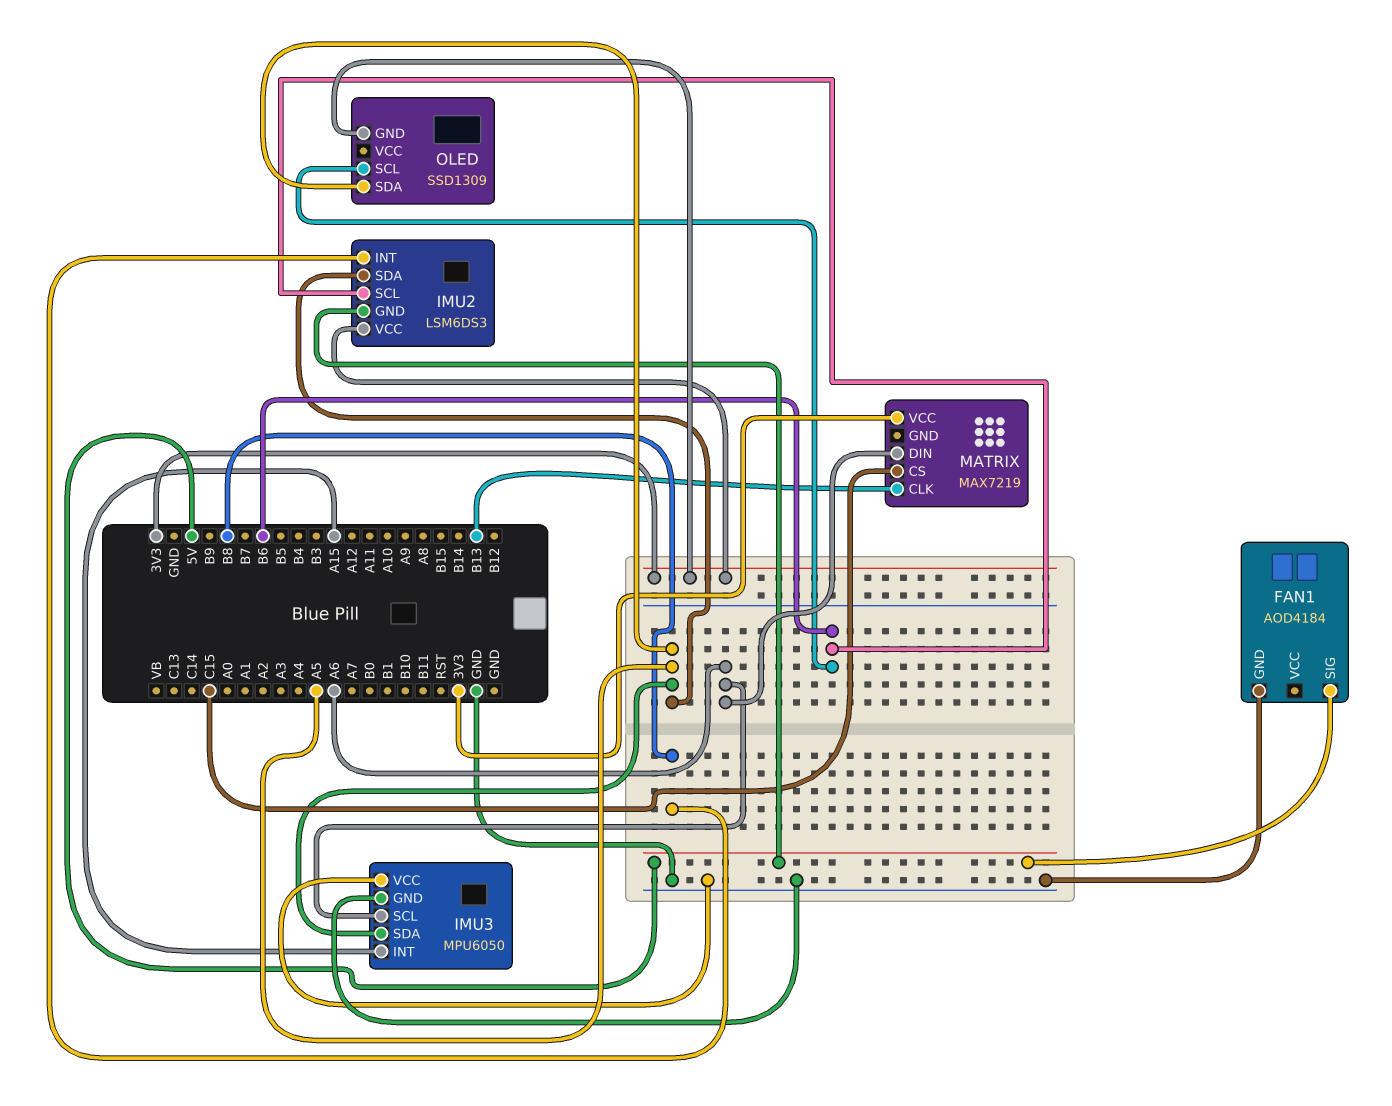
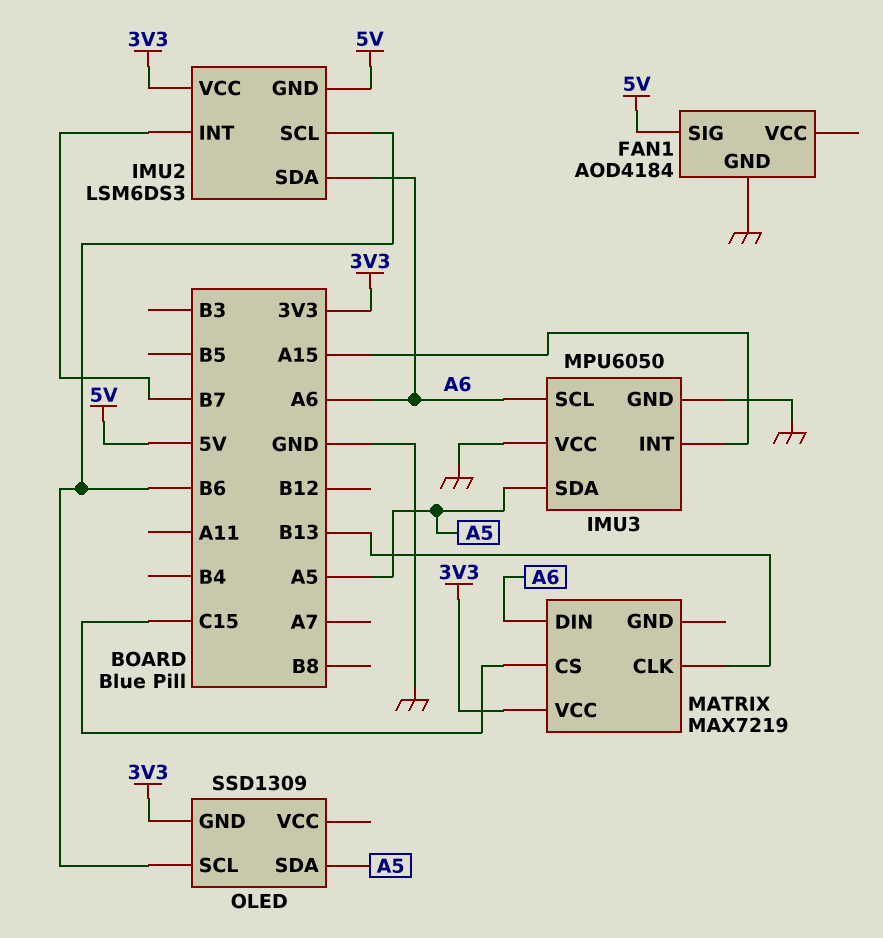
IMU2 pin INT: B8 -> B7
IMU2 pin SDA: A5 -> A6

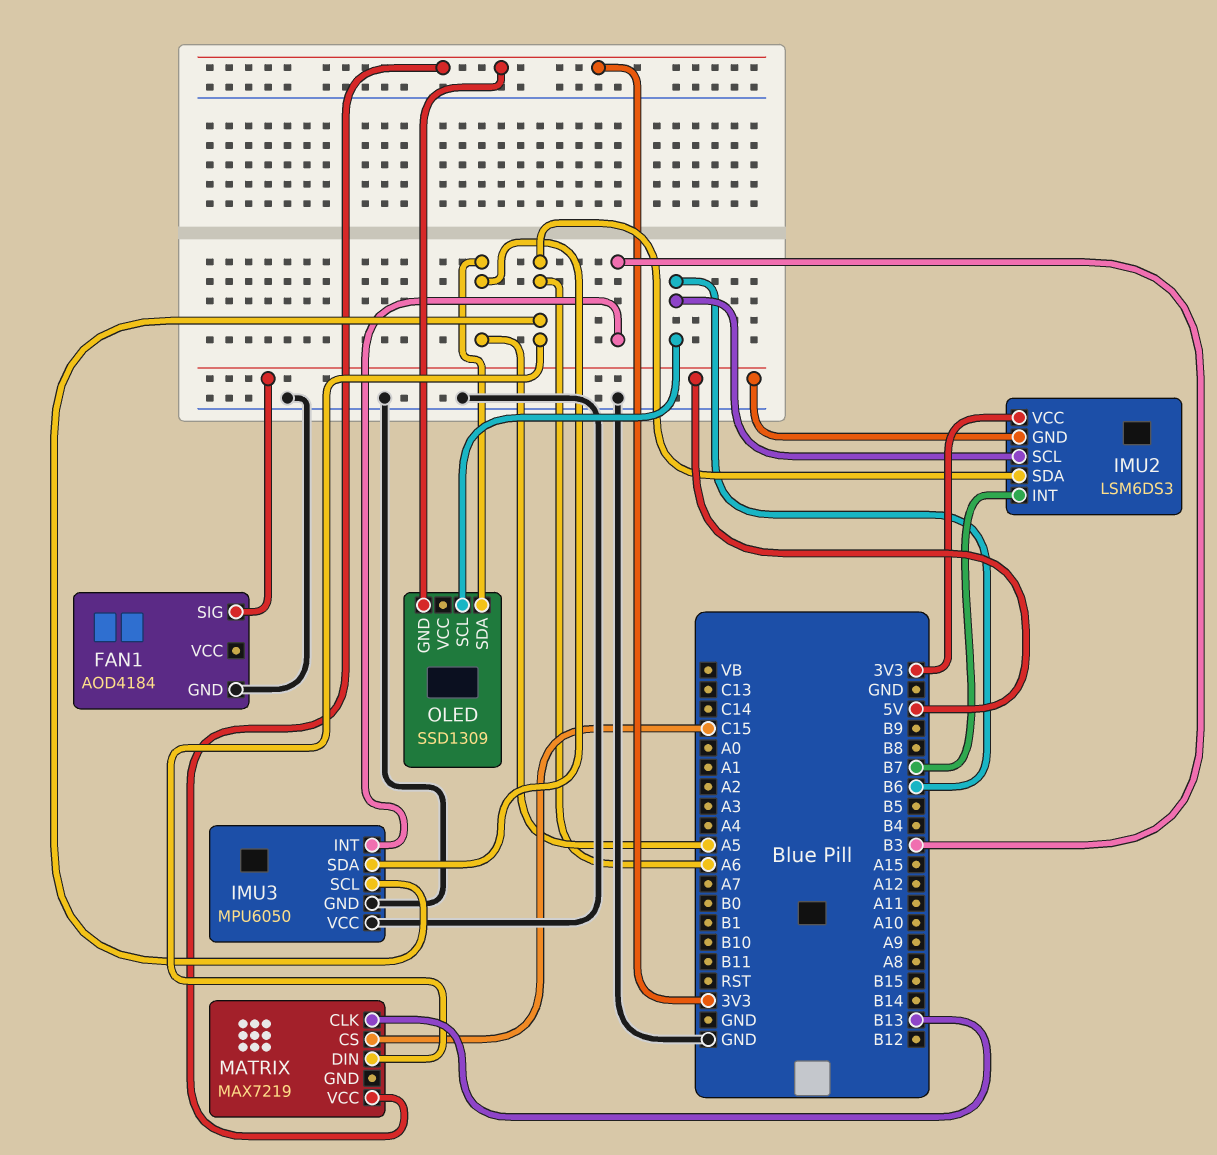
IMU3 pin INT: A15 -> B3

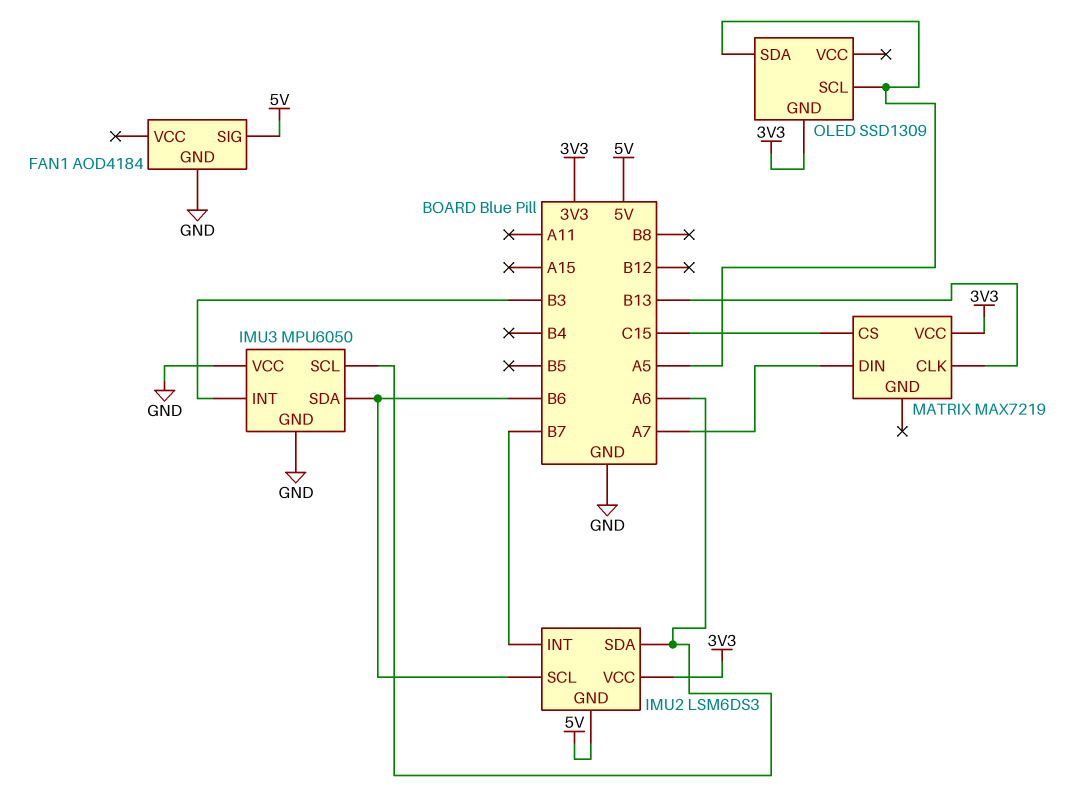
IMU3 pin SDA: A5 -> B6
MATRIX pin DIN: A6 -> A7
OLED pin SCL: B6 -> A5

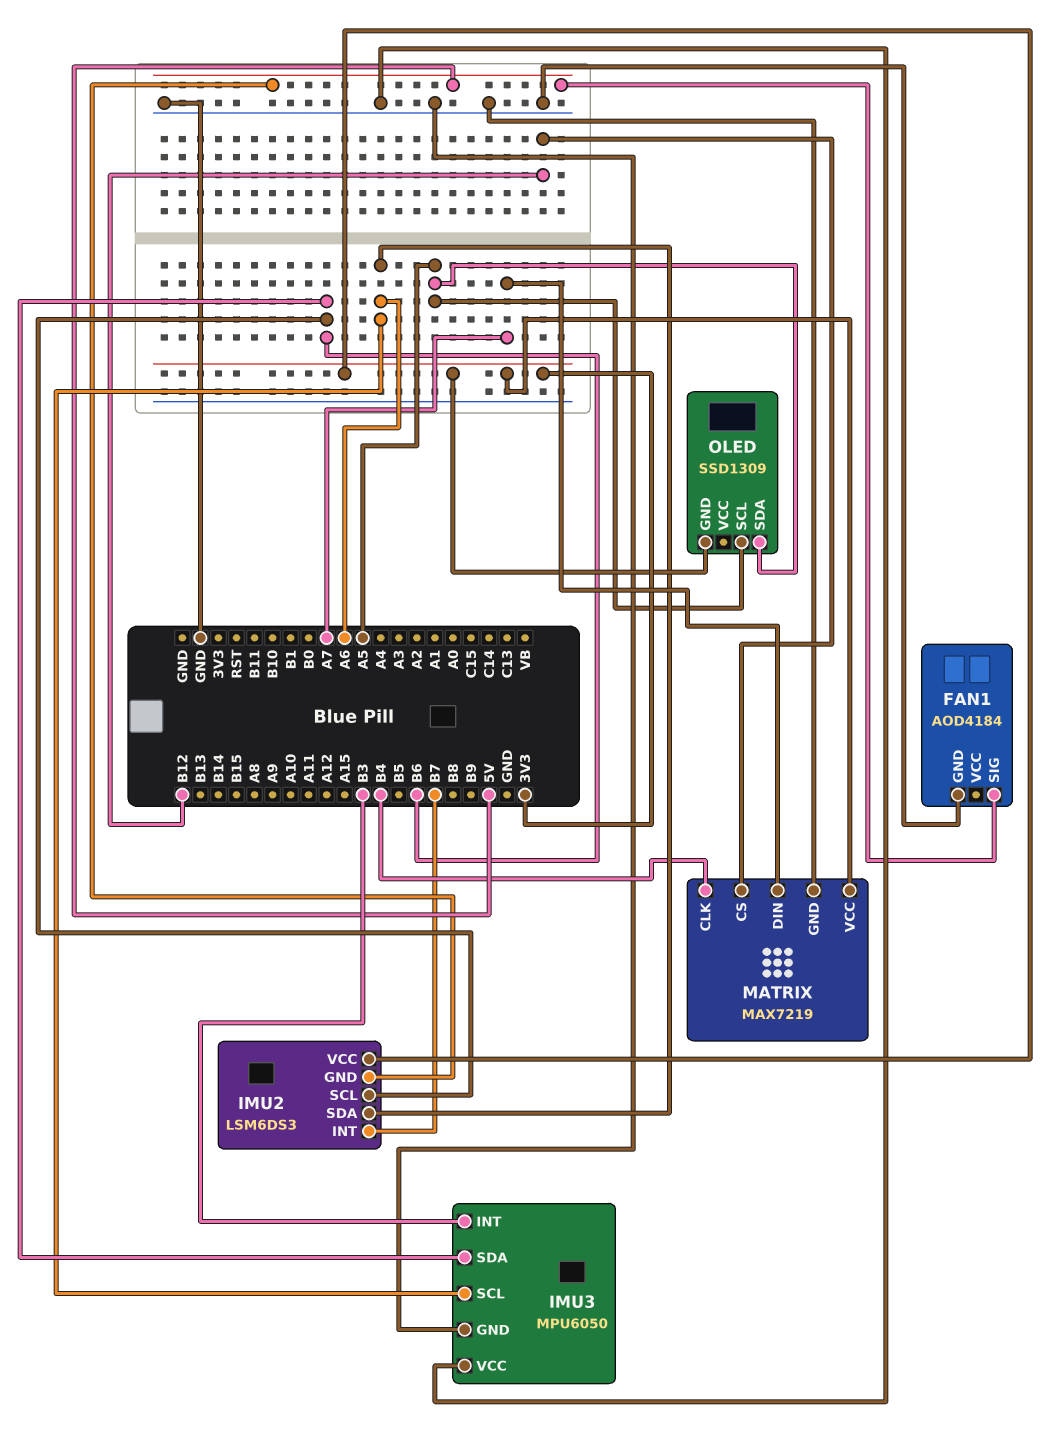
MATRIX pin CLK: B13 -> B4
MATRIX pin CS: C15 -> B12
MATRIX pin GND: none -> GND

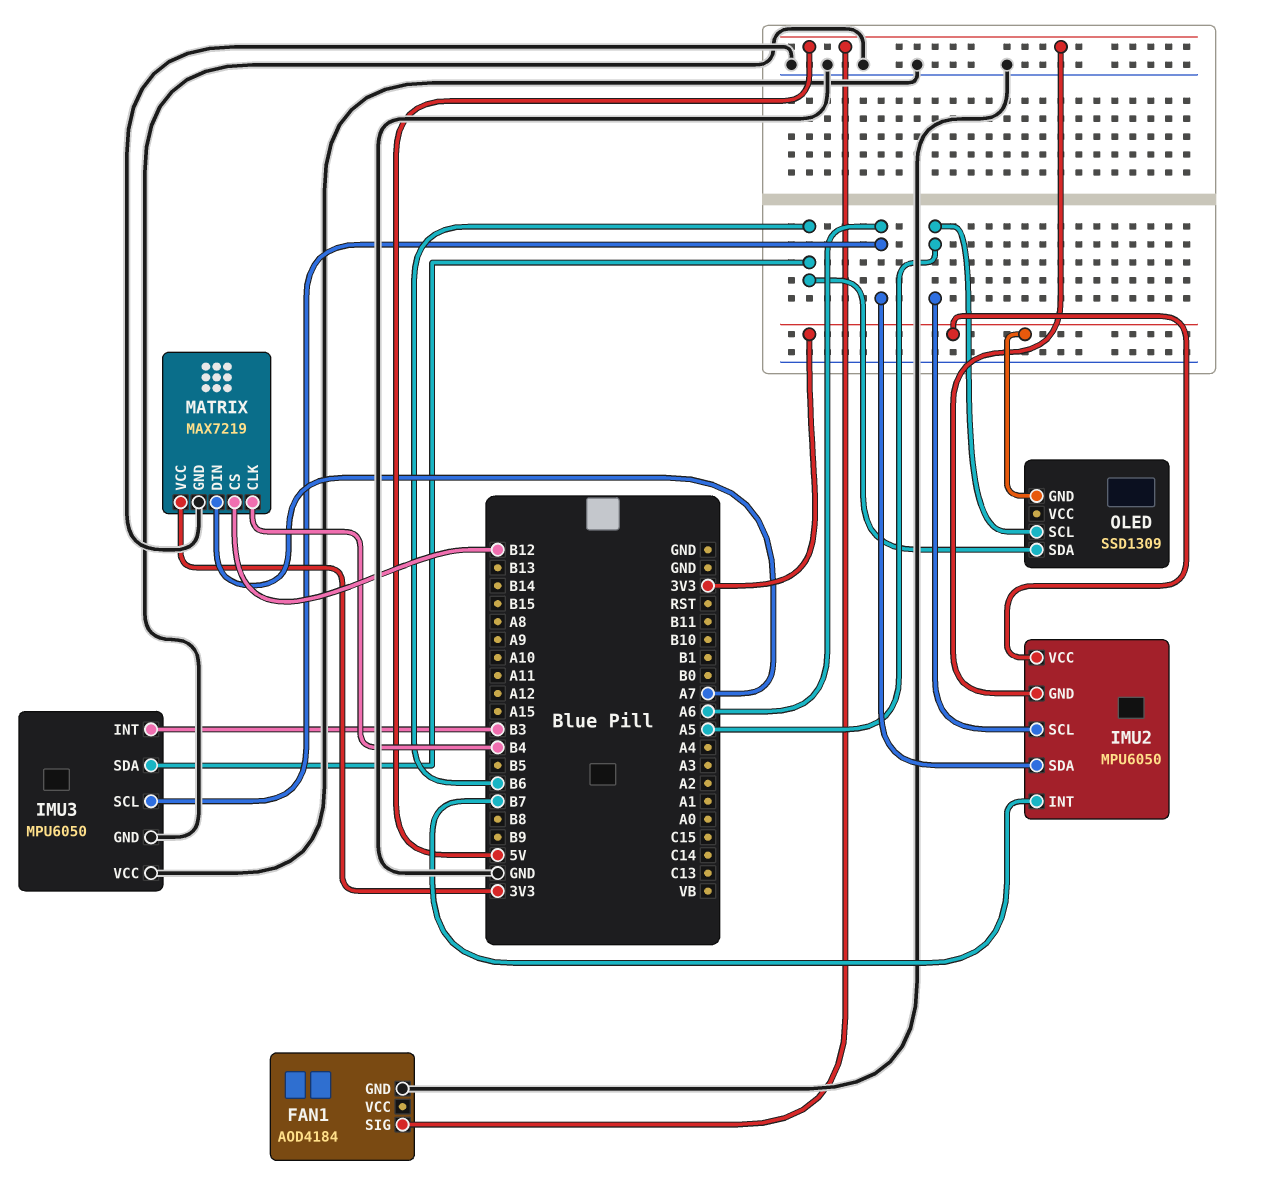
IMU2: LSM6DS3 -> MPU6050
IMU2 pin SCL: B6 -> A5
OLED pin SDA: A5 -> B6

